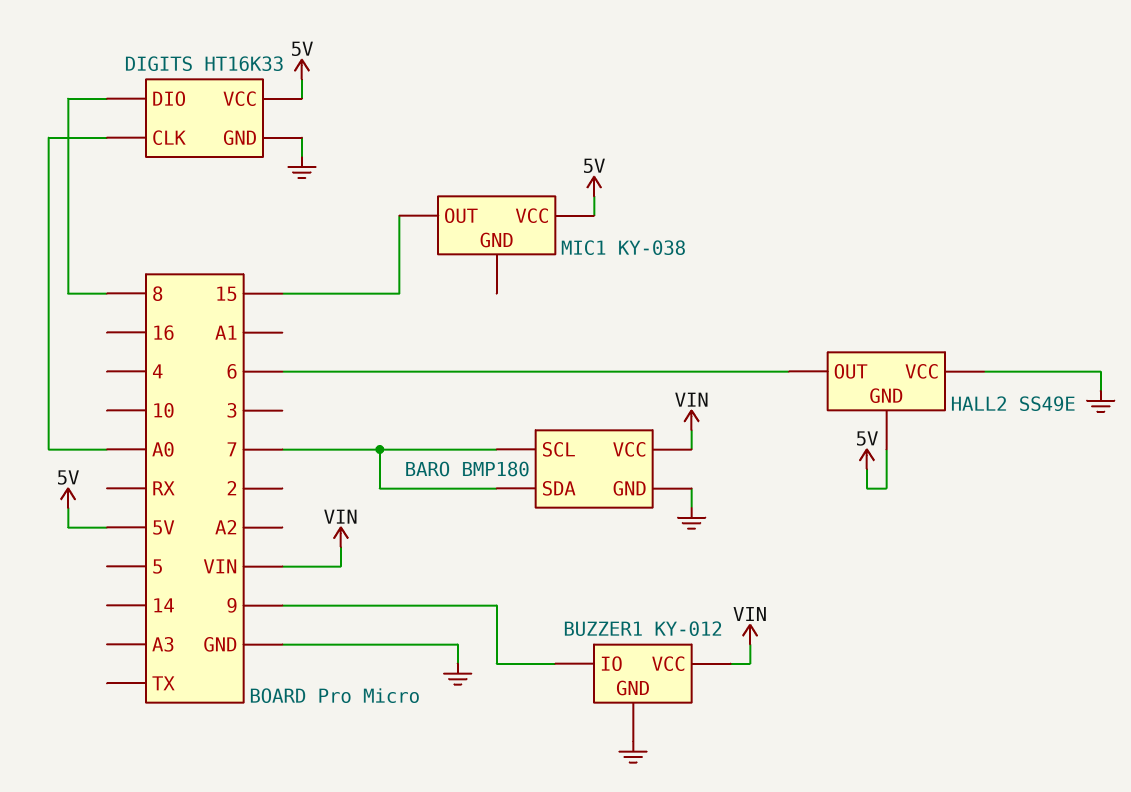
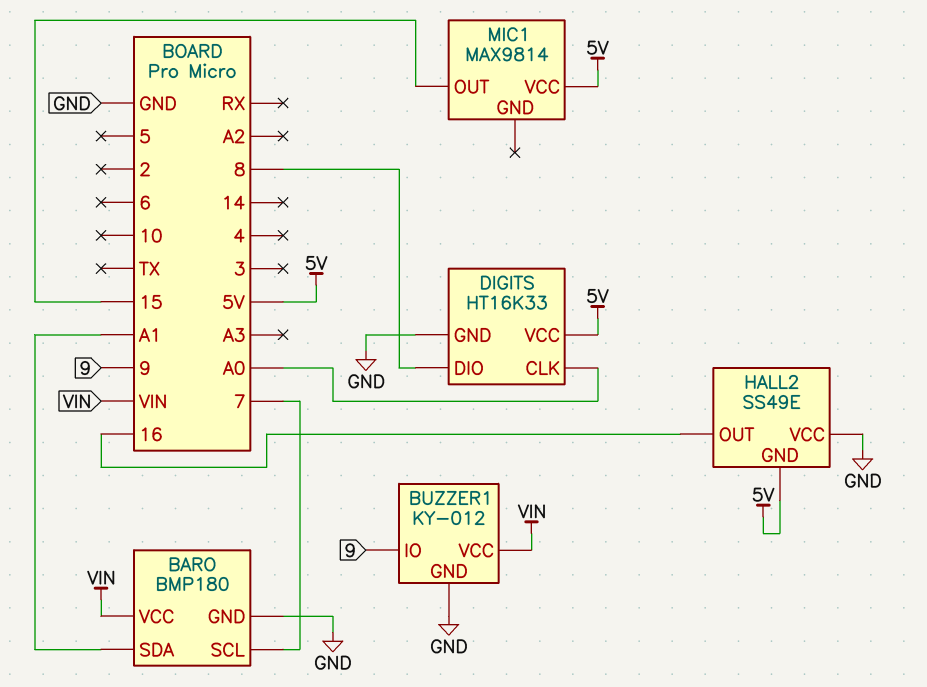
BARO pin SDA: 7 -> A1
HALL2 pin OUT: 6 -> 16
MIC1: KY-038 -> MAX9814

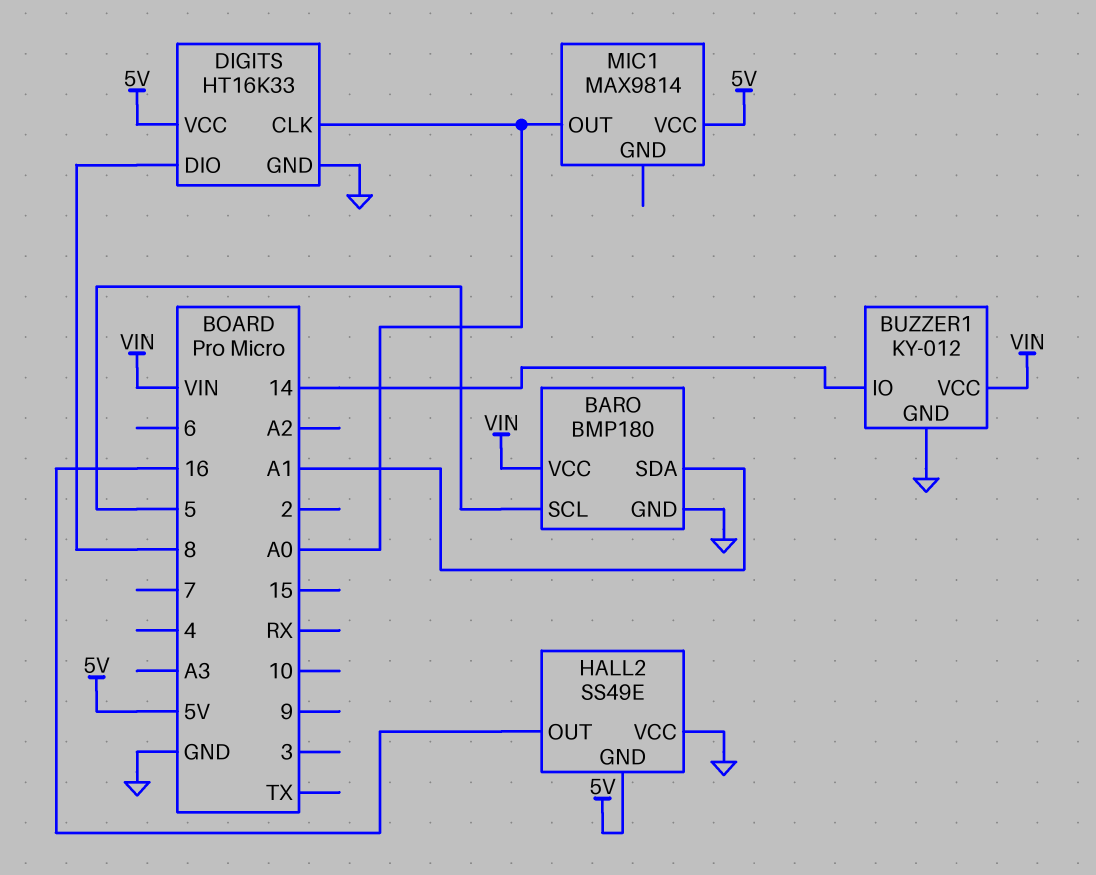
BARO pin SCL: 7 -> 5
BUZZER1 pin IO: 9 -> 14
MIC1 pin OUT: 15 -> A0

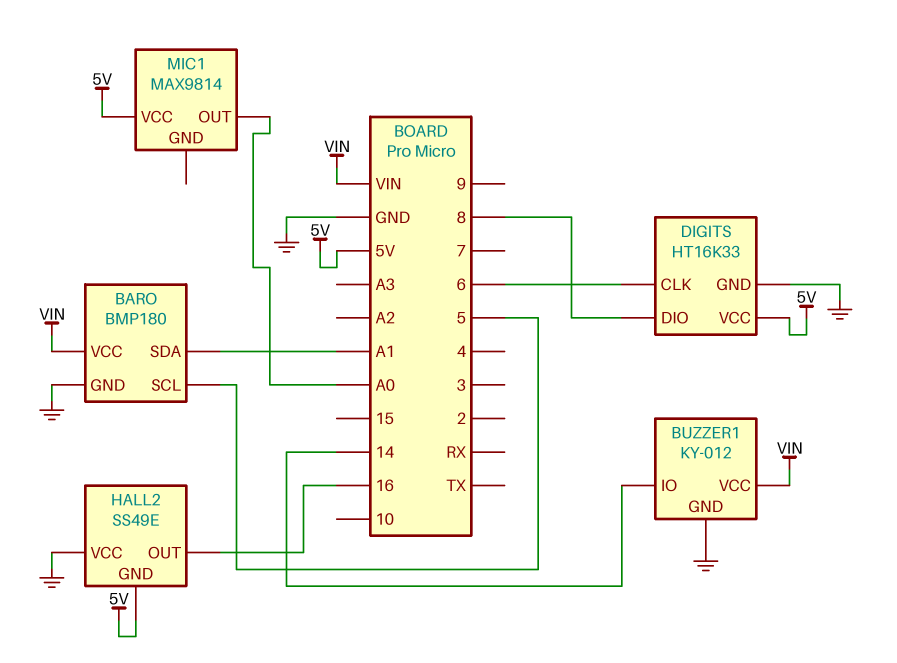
DIGITS pin CLK: A0 -> 6

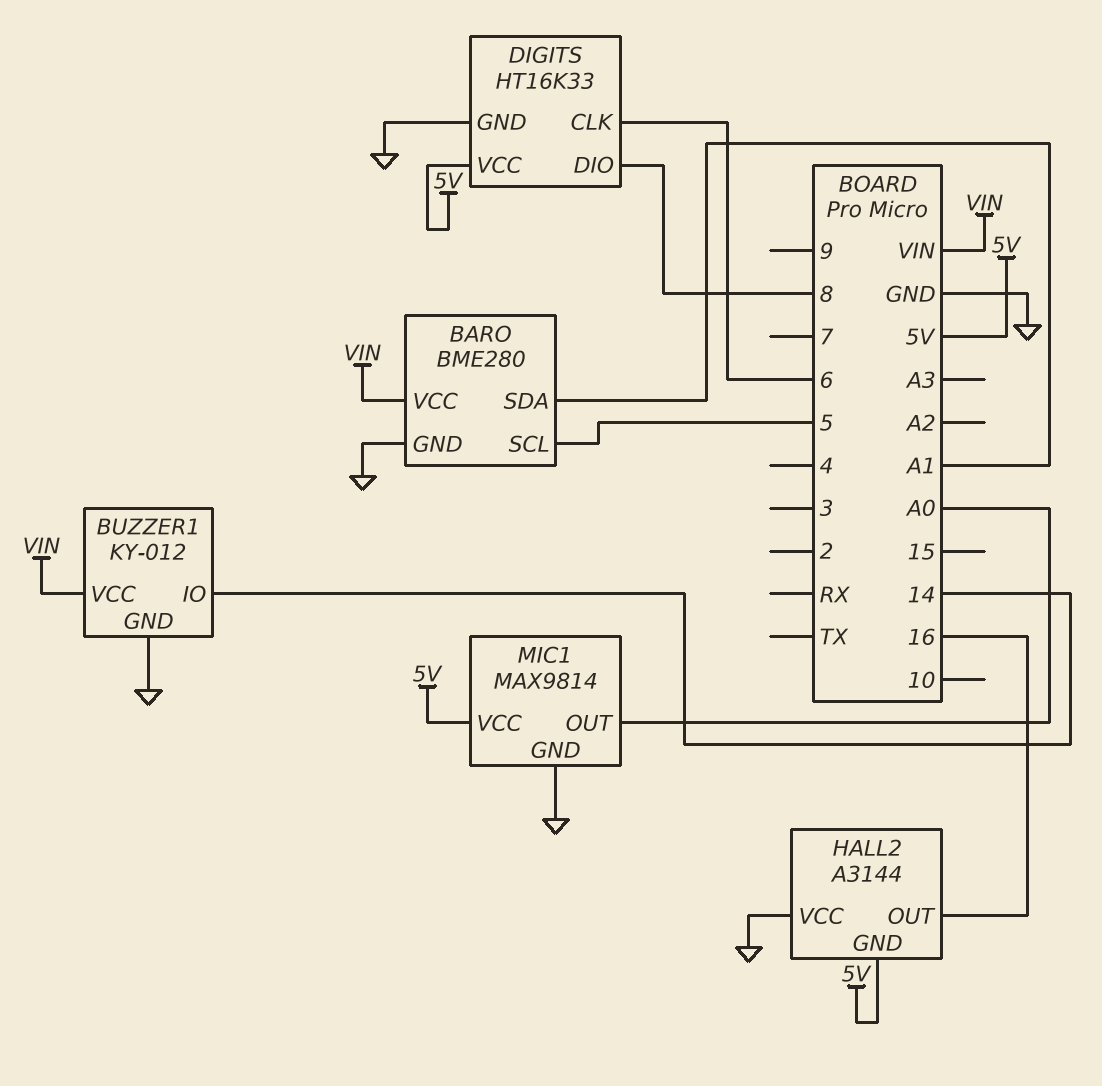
BARO: BMP180 -> BME280
HALL2: SS49E -> A3144
MIC1 pin GND: none -> GND

